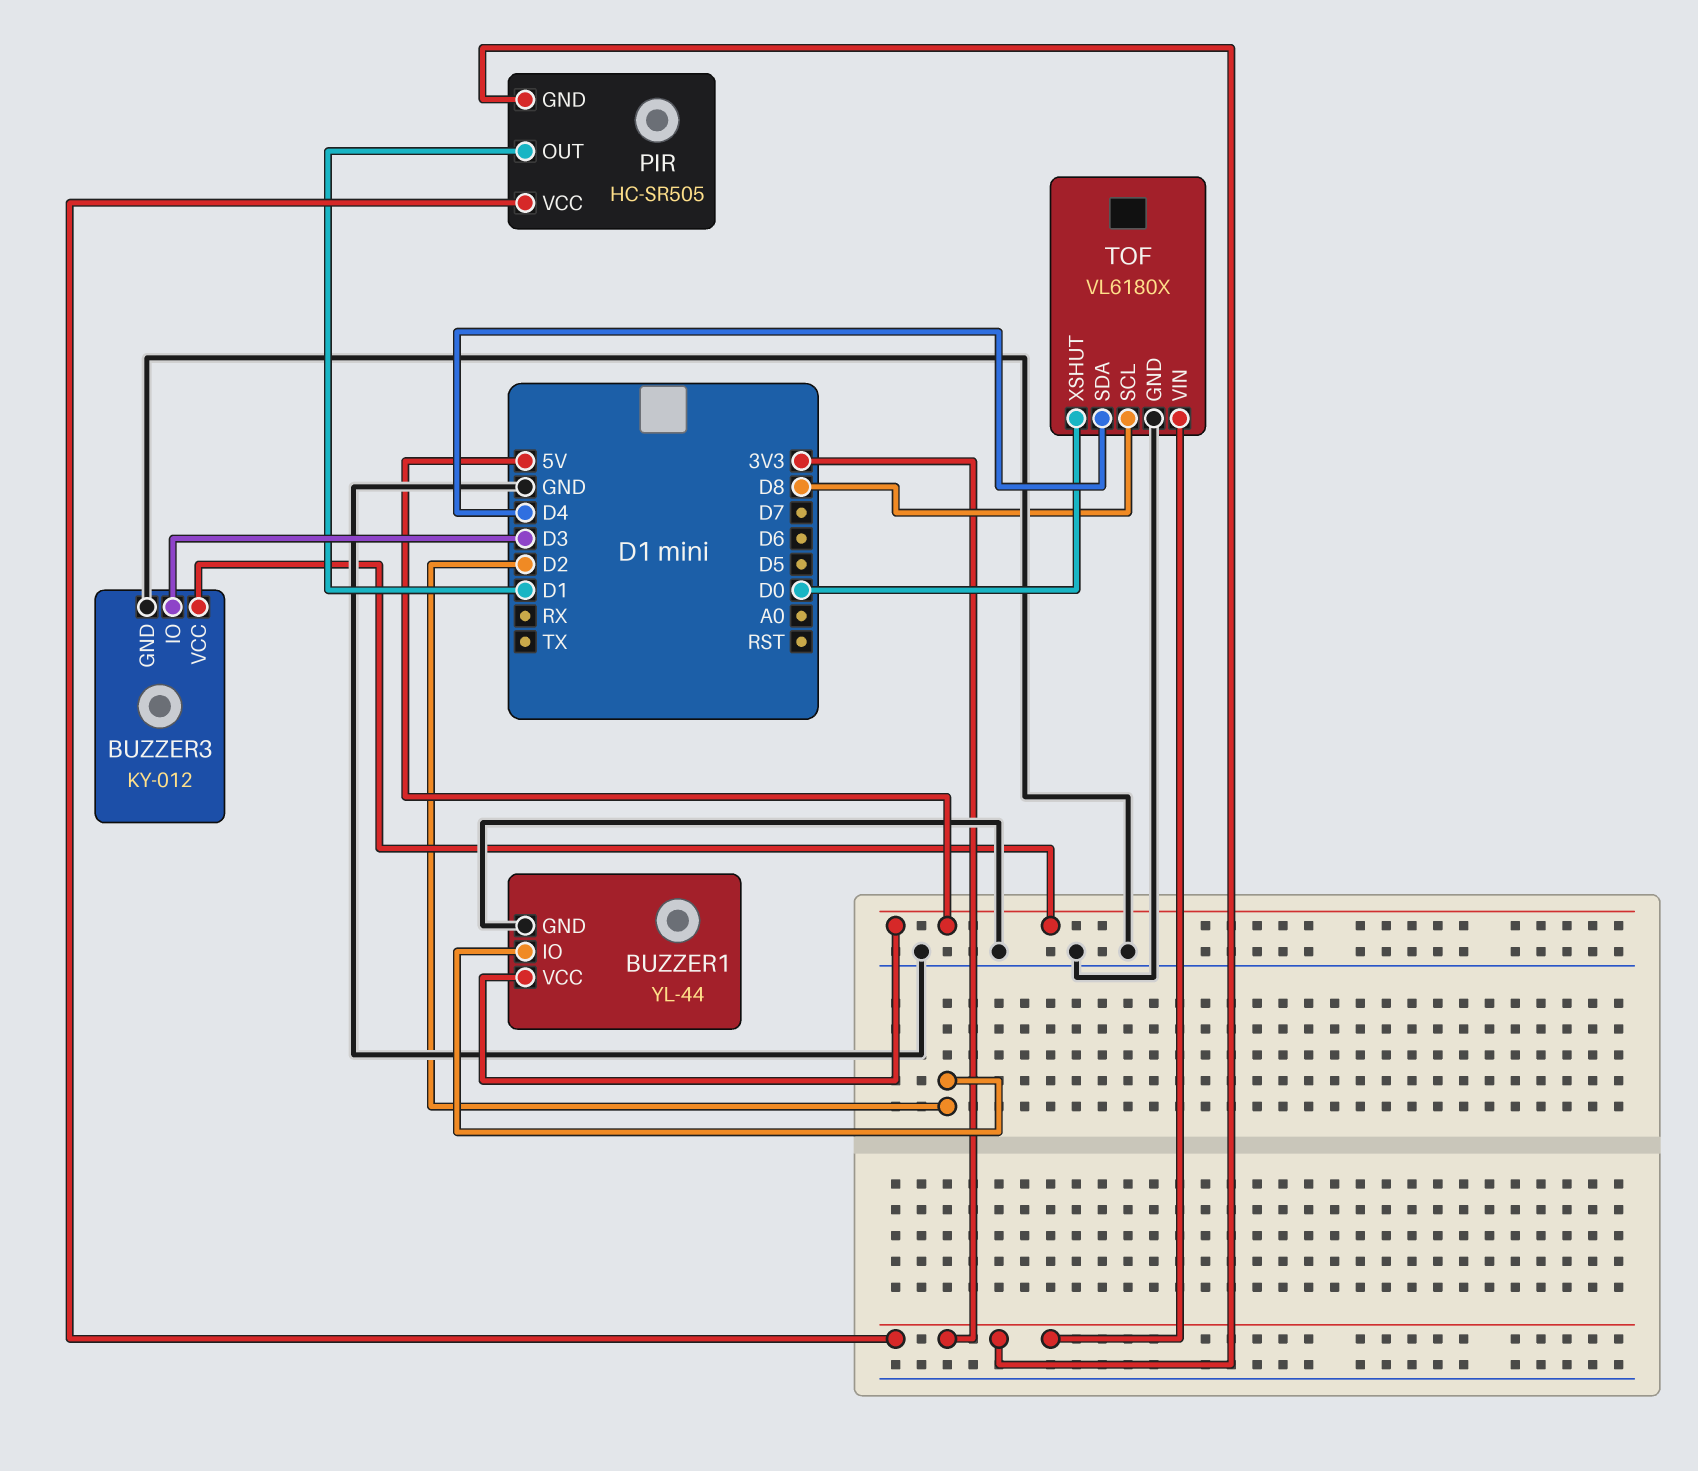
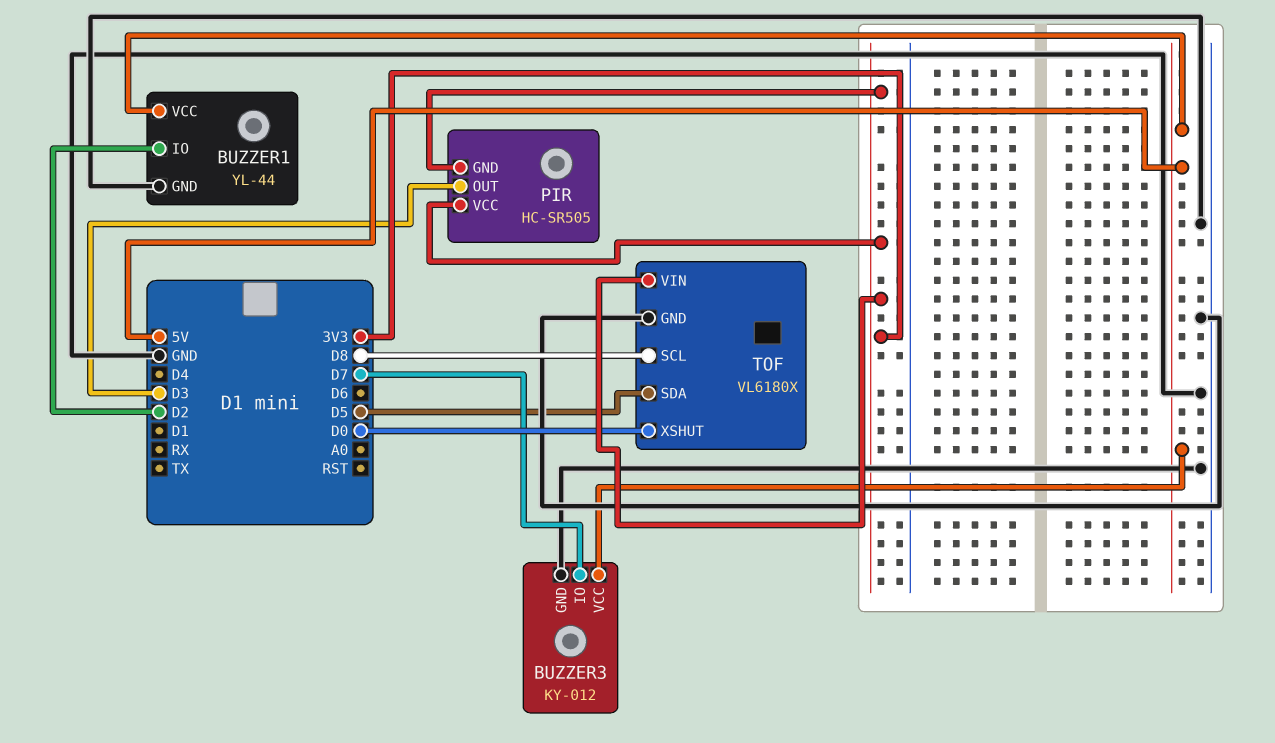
BUZZER3 pin IO: D3 -> D7
PIR pin OUT: D1 -> D3
TOF pin SDA: D4 -> D5

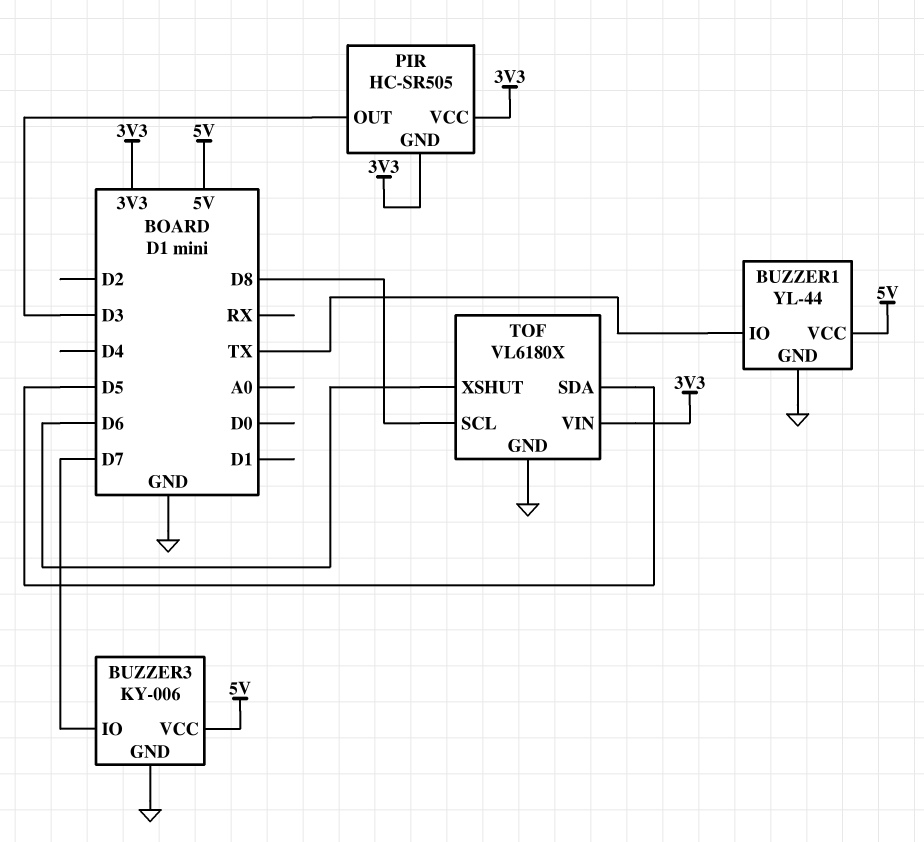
BUZZER1 pin IO: D2 -> TX
BUZZER3: KY-012 -> KY-006
TOF pin XSHUT: D0 -> D6

